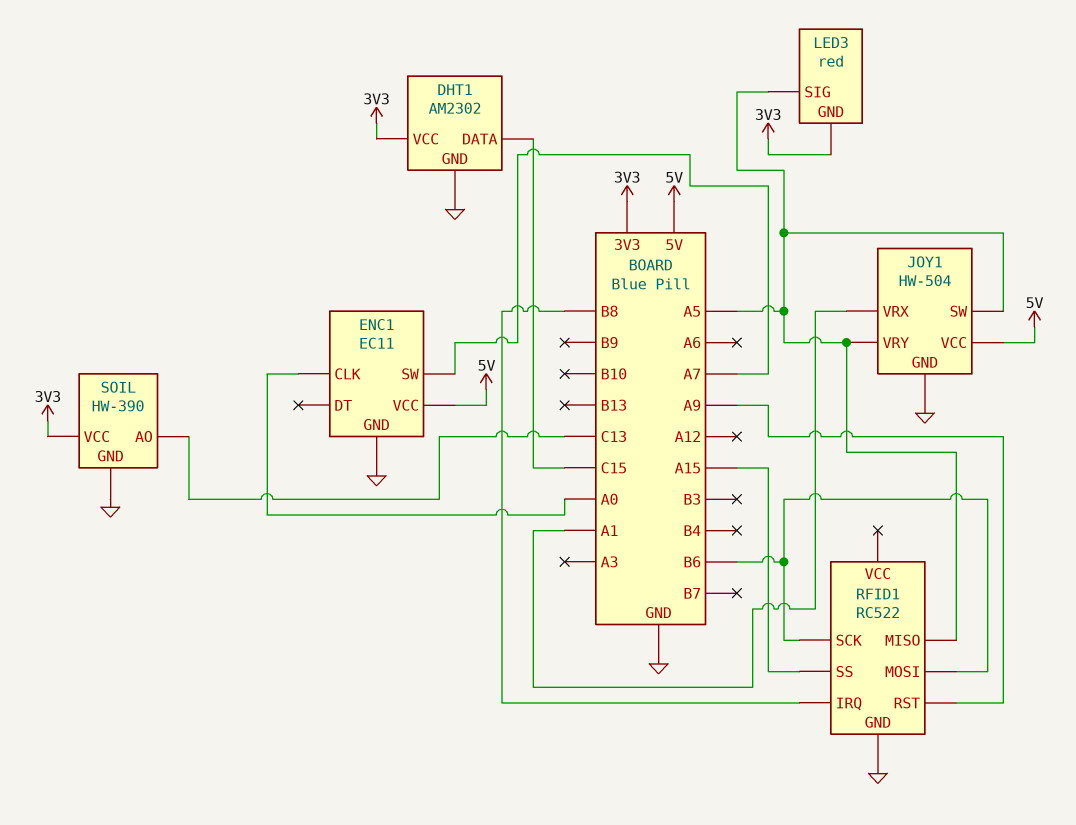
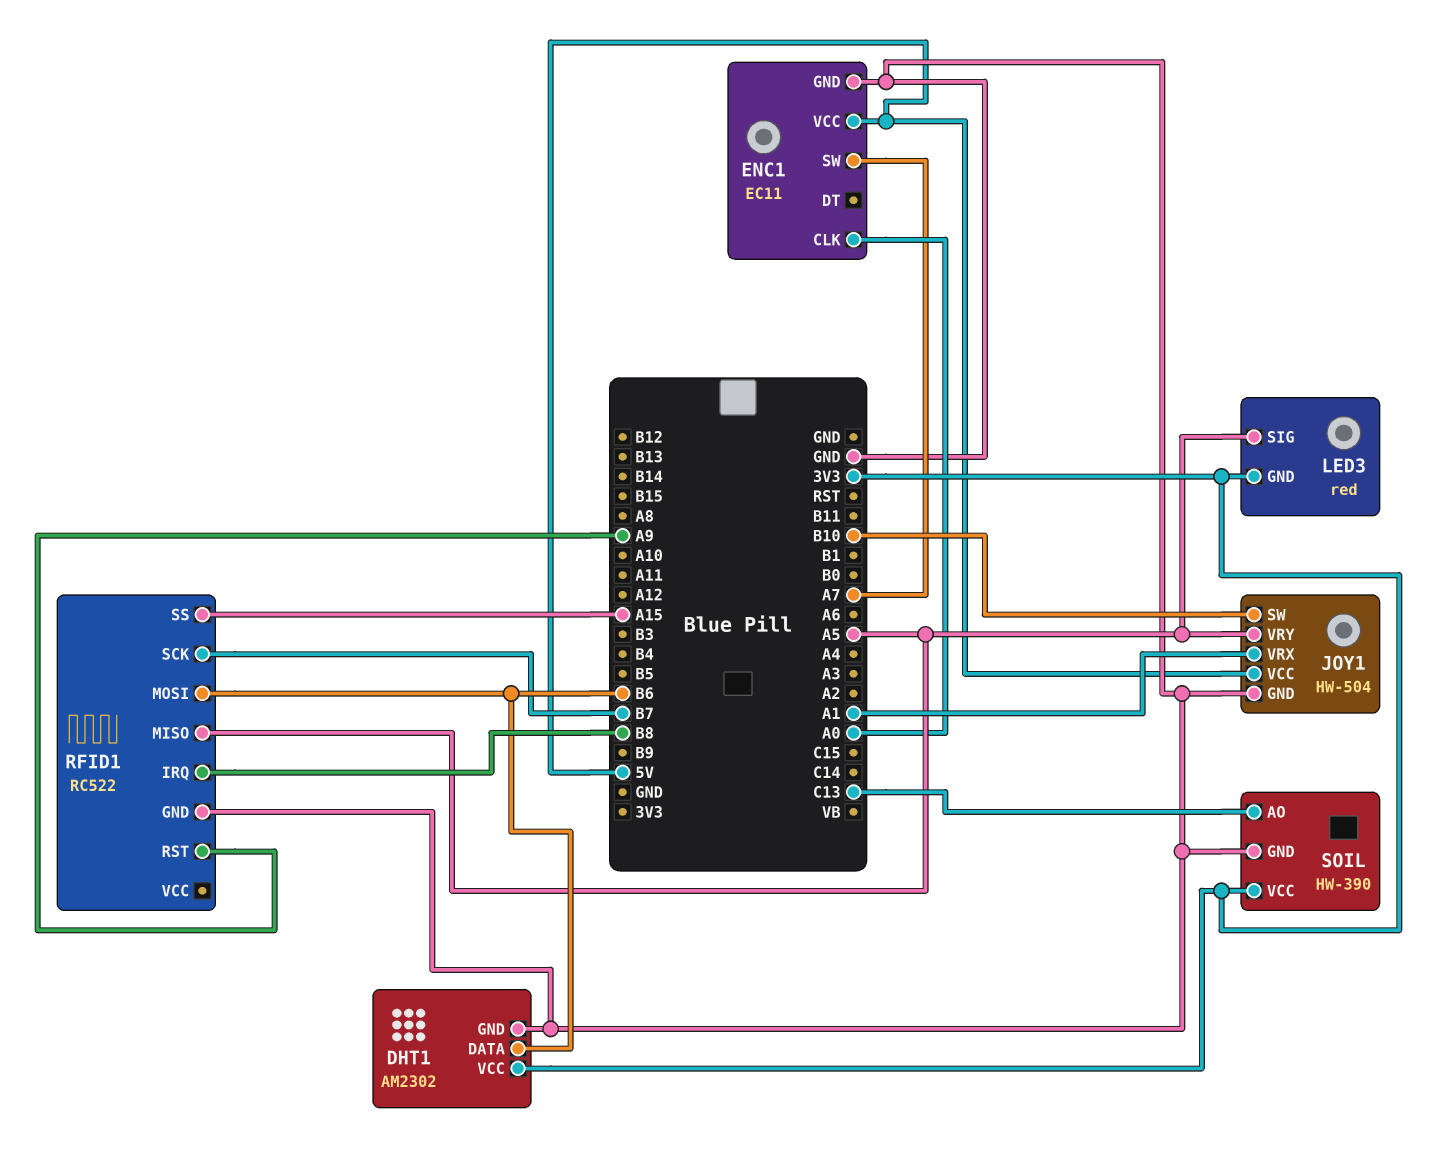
DHT1 pin DATA: C15 -> B6
JOY1 pin SW: A5 -> B10
RFID1 pin SCK: B6 -> B7

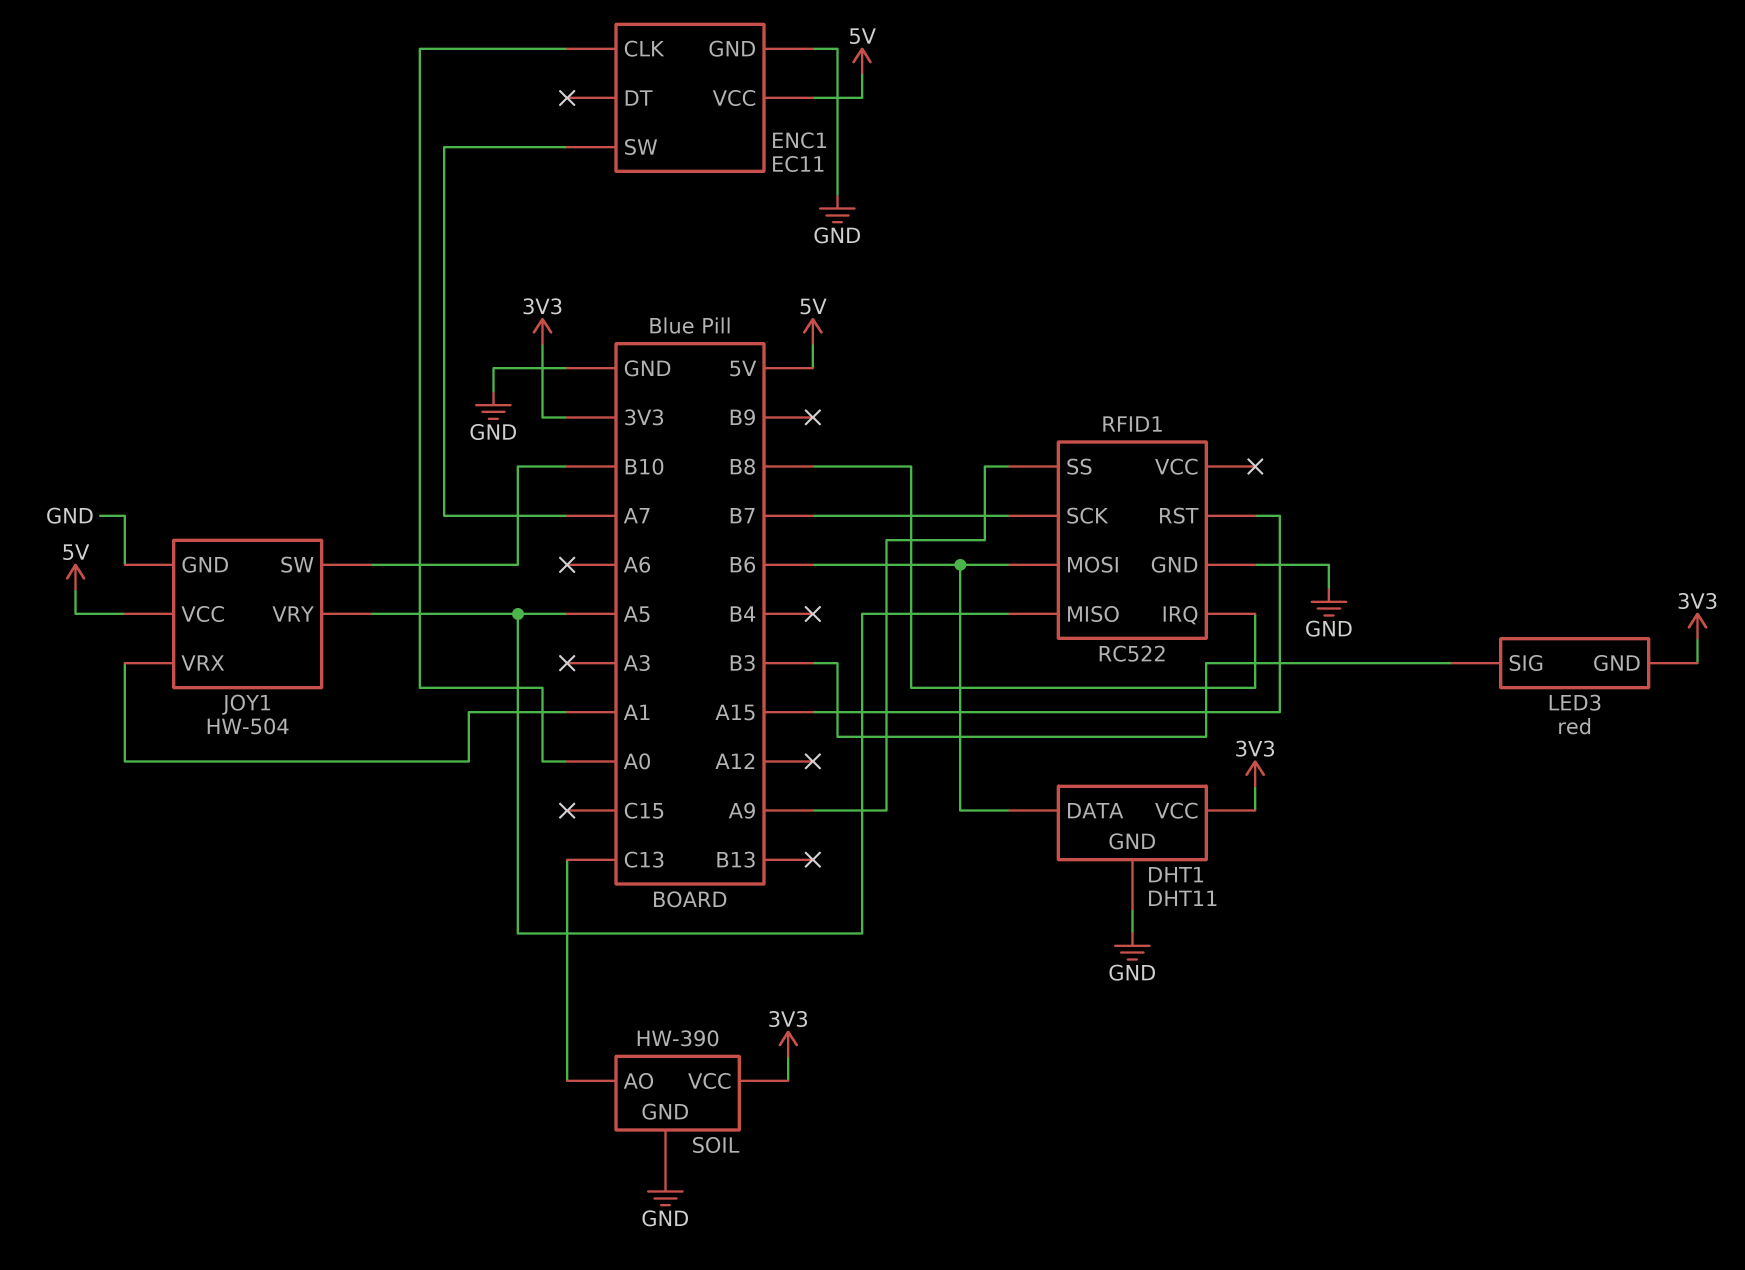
DHT1: AM2302 -> DHT11
LED3 pin SIG: A5 -> B3
RFID1 pin RST: A9 -> A15
RFID1 pin SS: A15 -> A9

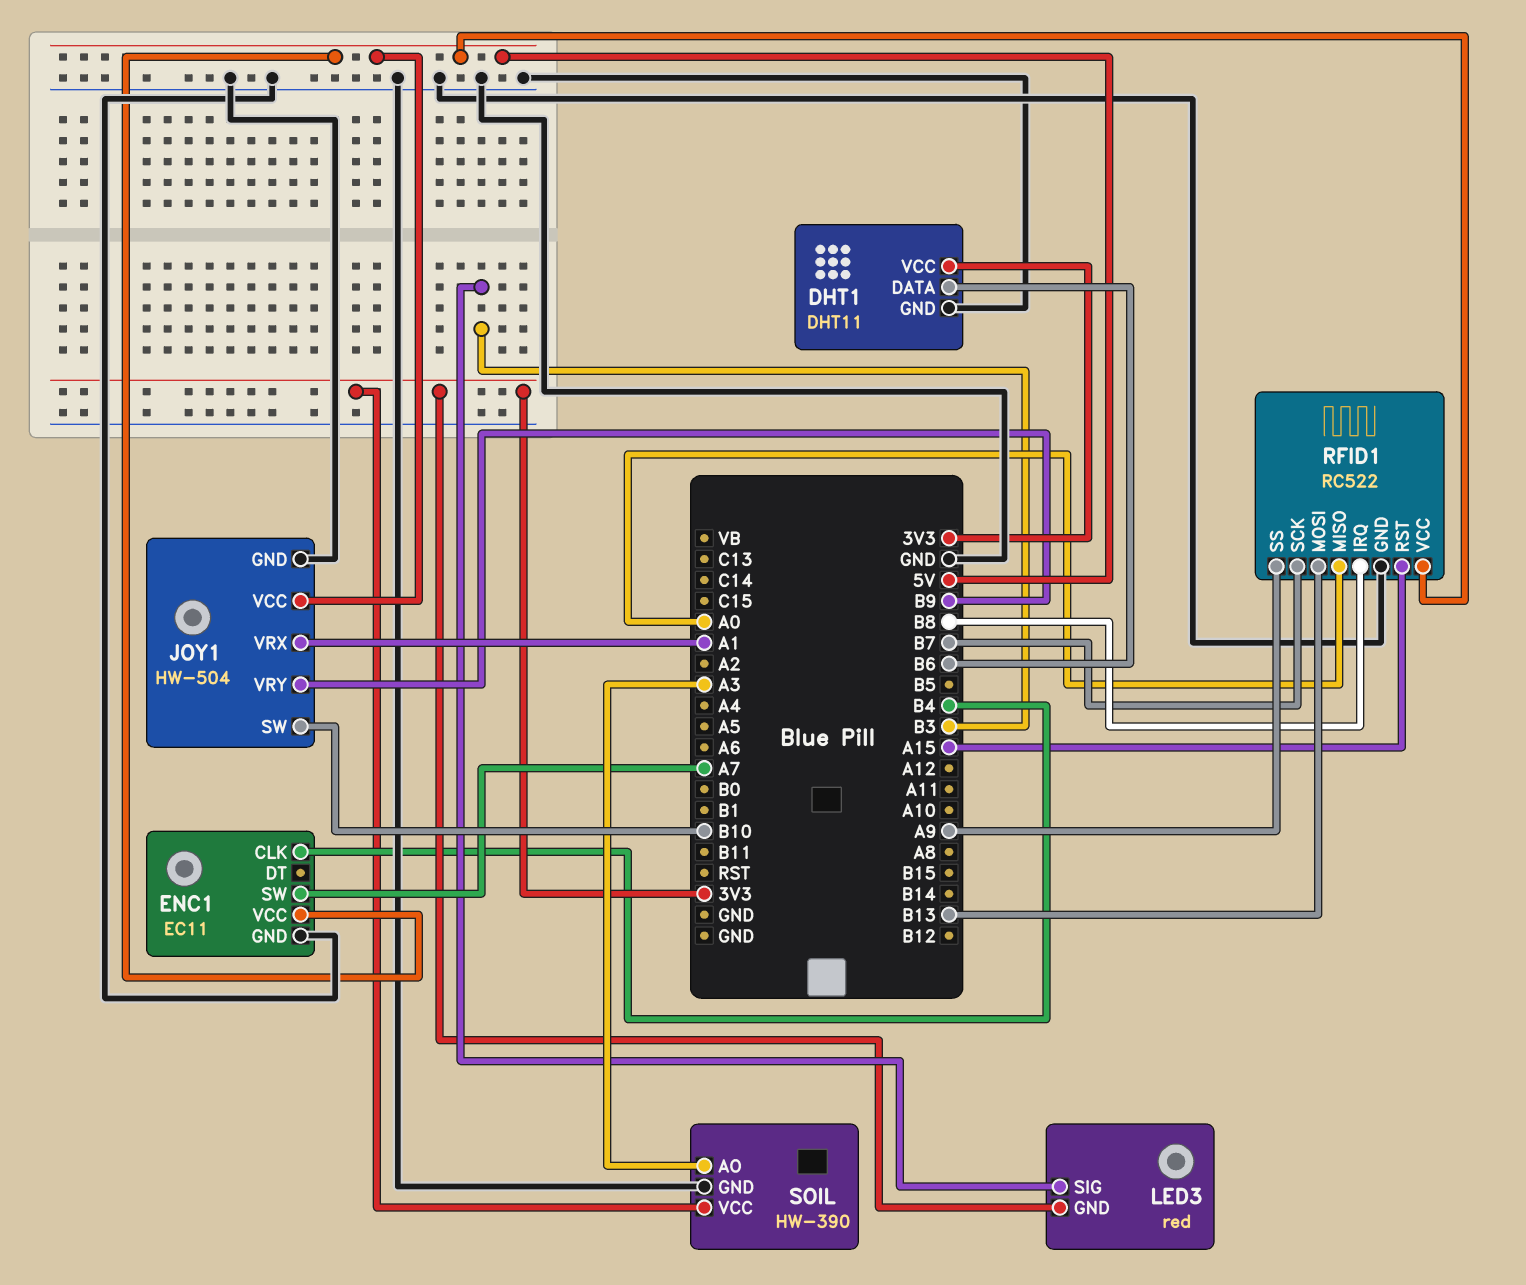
ENC1 pin CLK: A0 -> B4
JOY1 pin VRY: A5 -> B9
RFID1 pin MISO: A5 -> A0
RFID1 pin MOSI: B6 -> B13
RFID1 pin VCC: none -> 5V
SOIL pin AO: C13 -> A3

